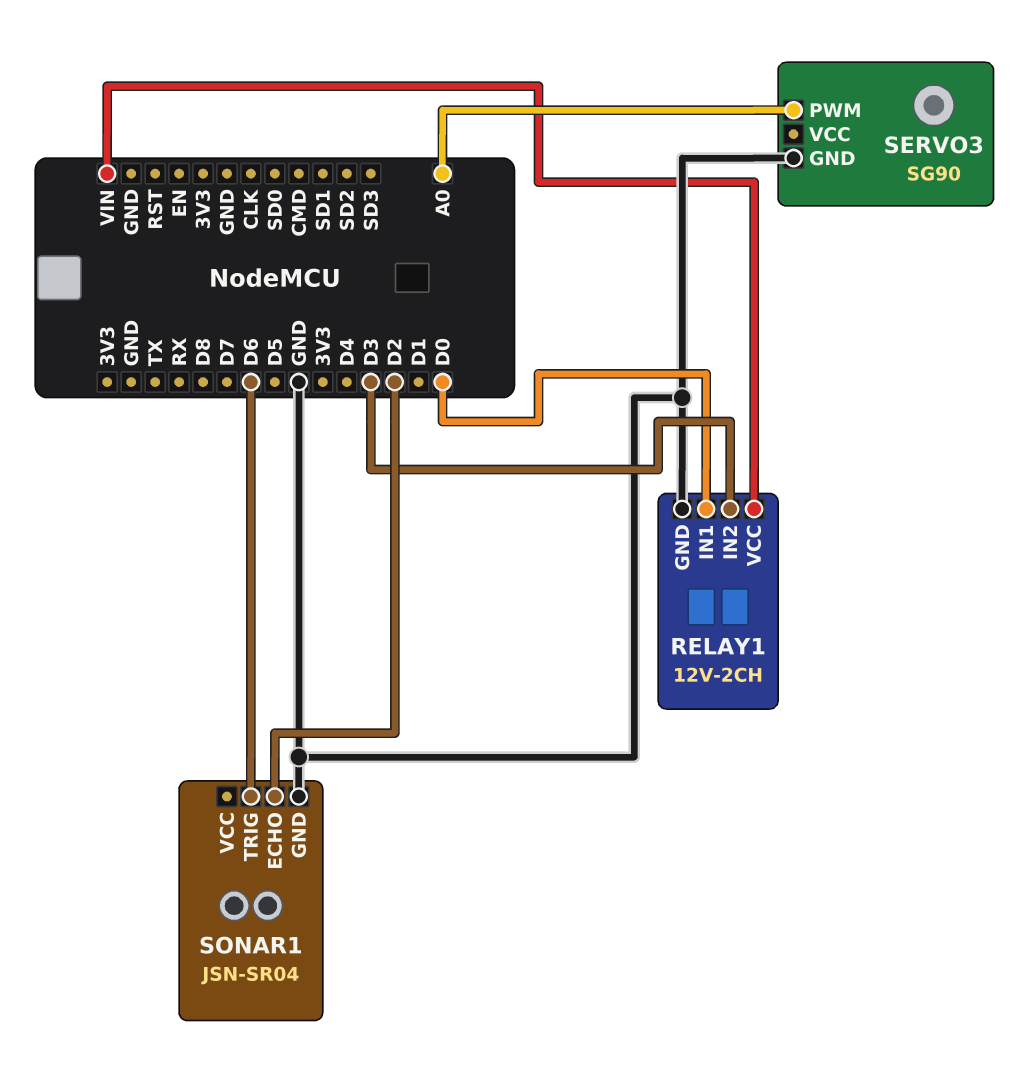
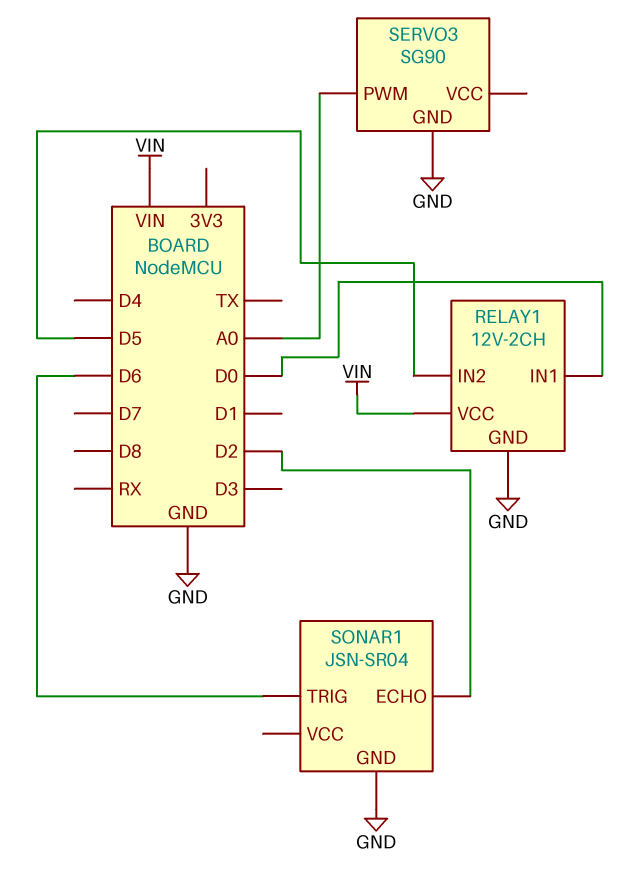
RELAY1 pin IN2: D3 -> D5

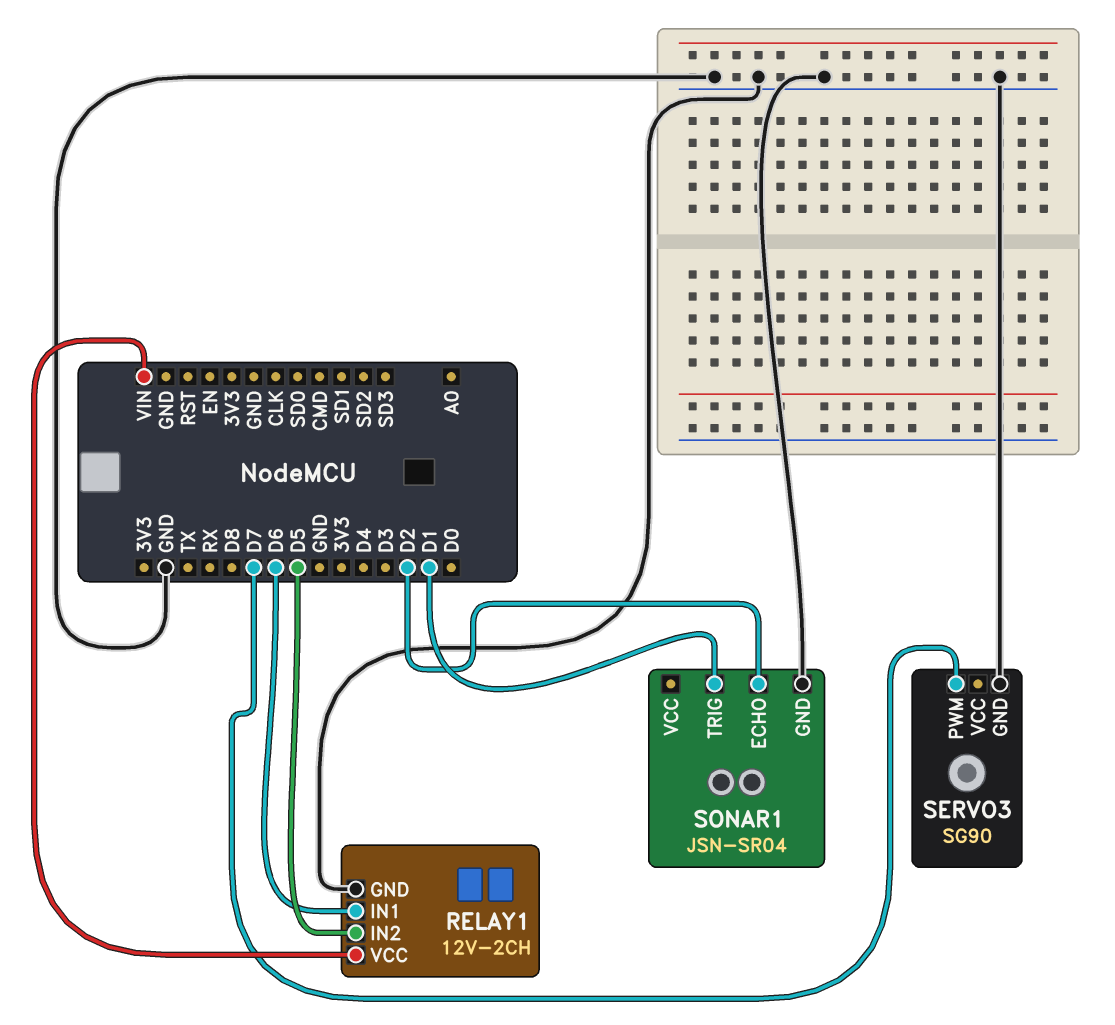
RELAY1 pin IN1: D0 -> D6
SERVO3 pin PWM: A0 -> D7
SONAR1 pin TRIG: D6 -> D1

